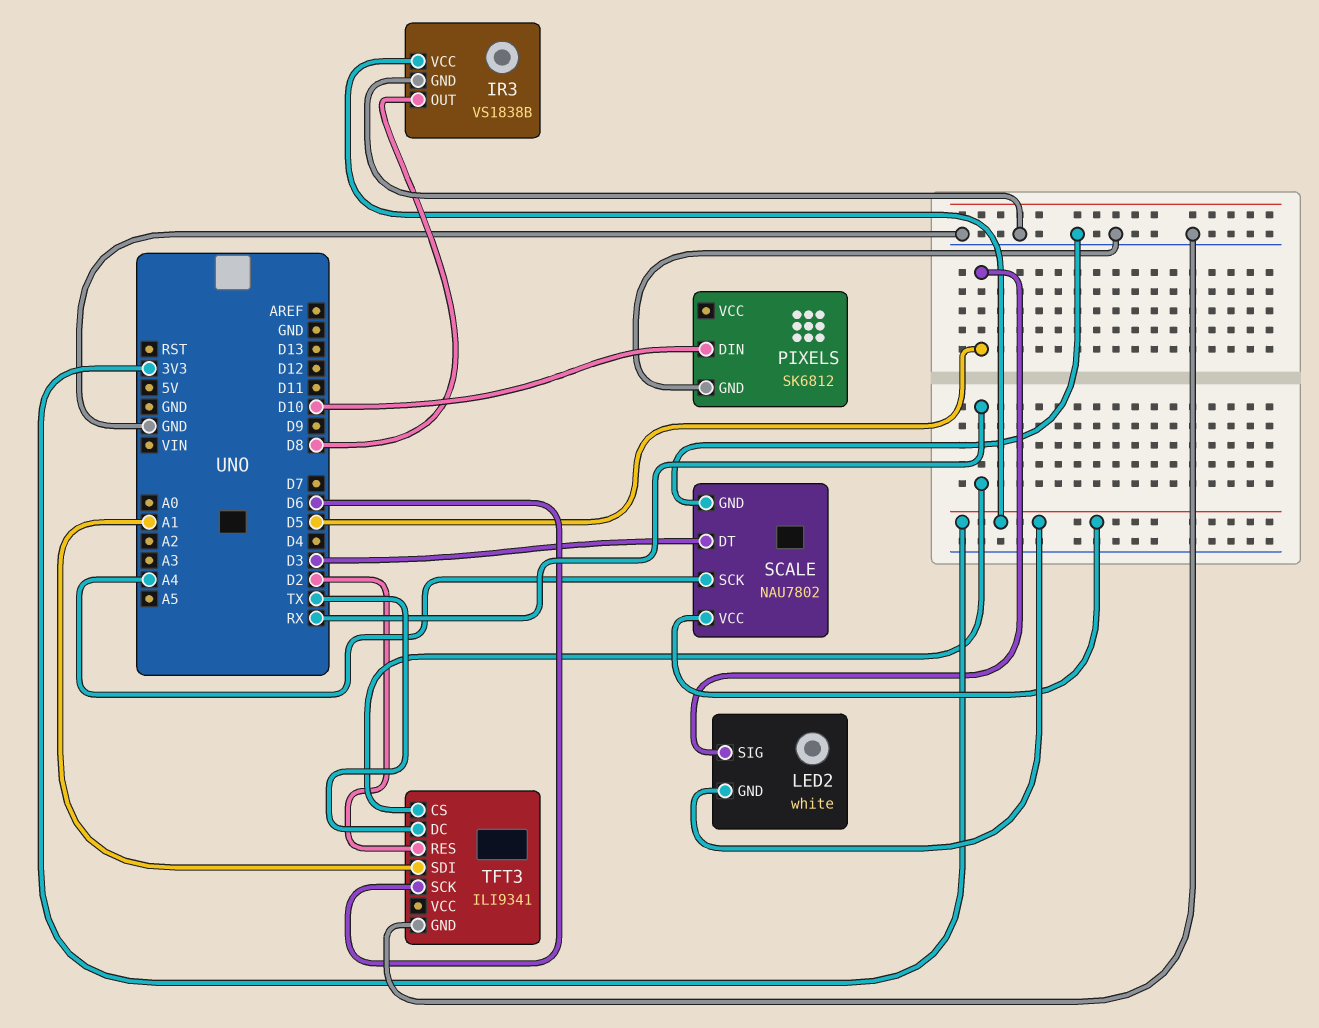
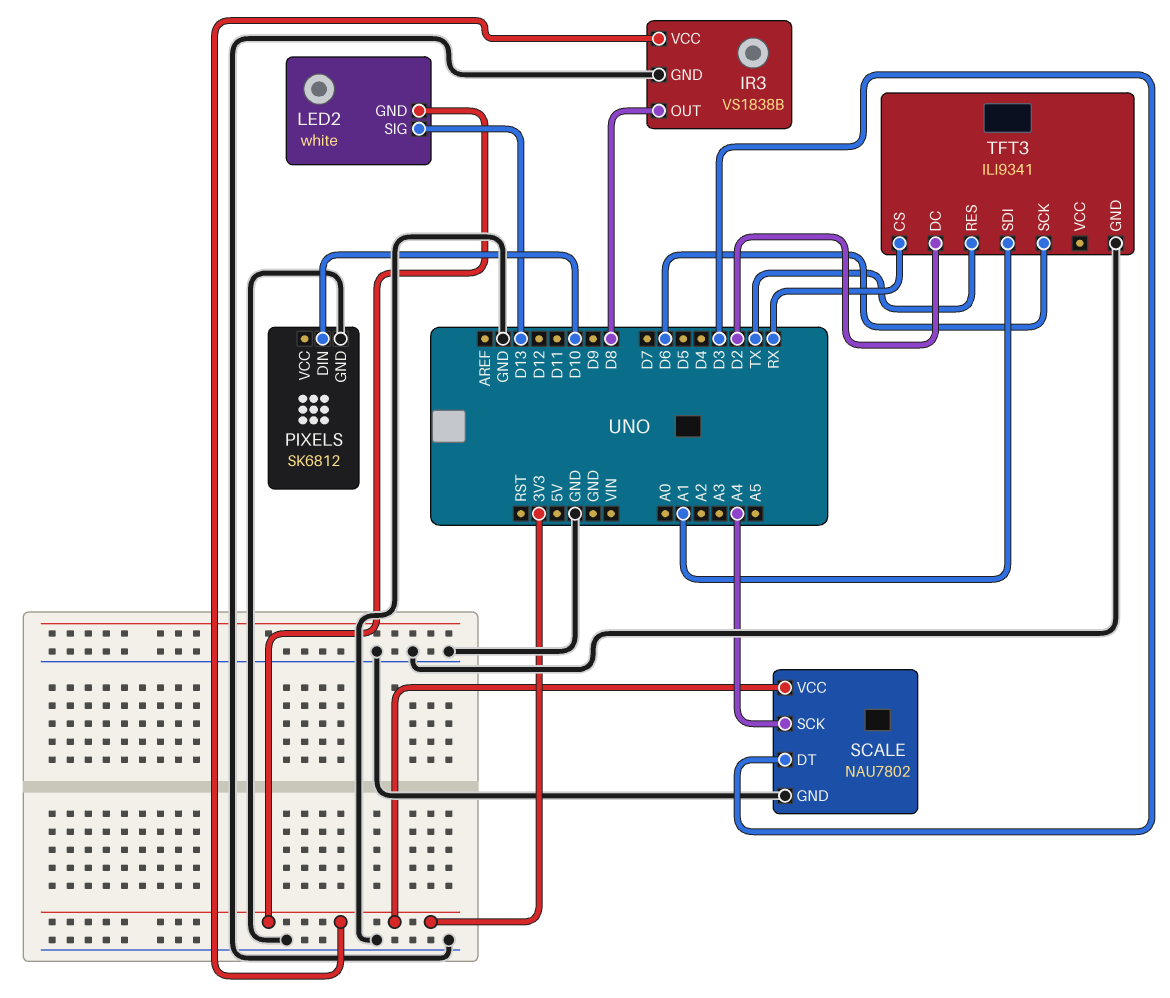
LED2 pin SIG: D5 -> D13
TFT3 pin DC: TX -> D2
TFT3 pin RES: D2 -> TX

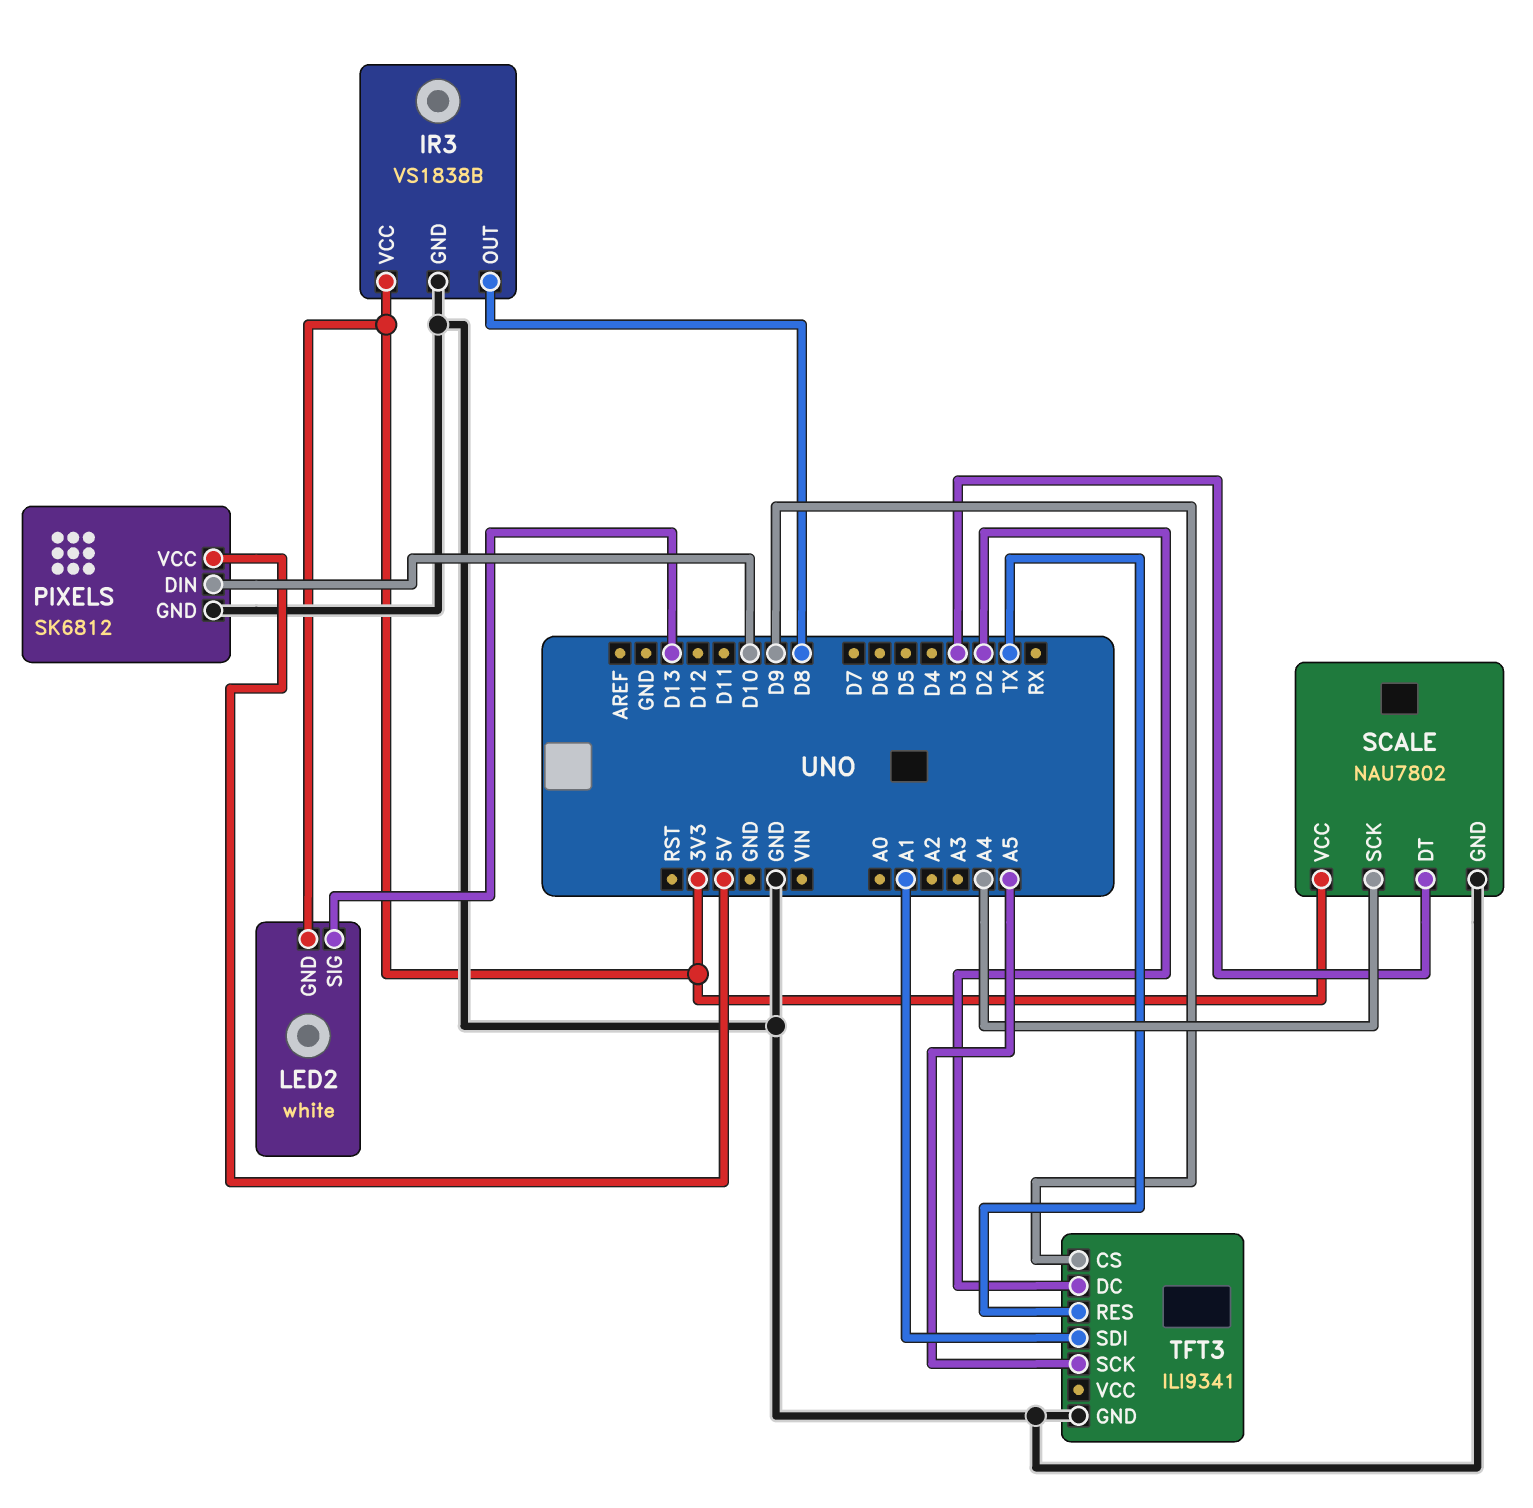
PIXELS pin VCC: none -> 5V
TFT3 pin CS: RX -> D9
TFT3 pin SCK: D6 -> A5

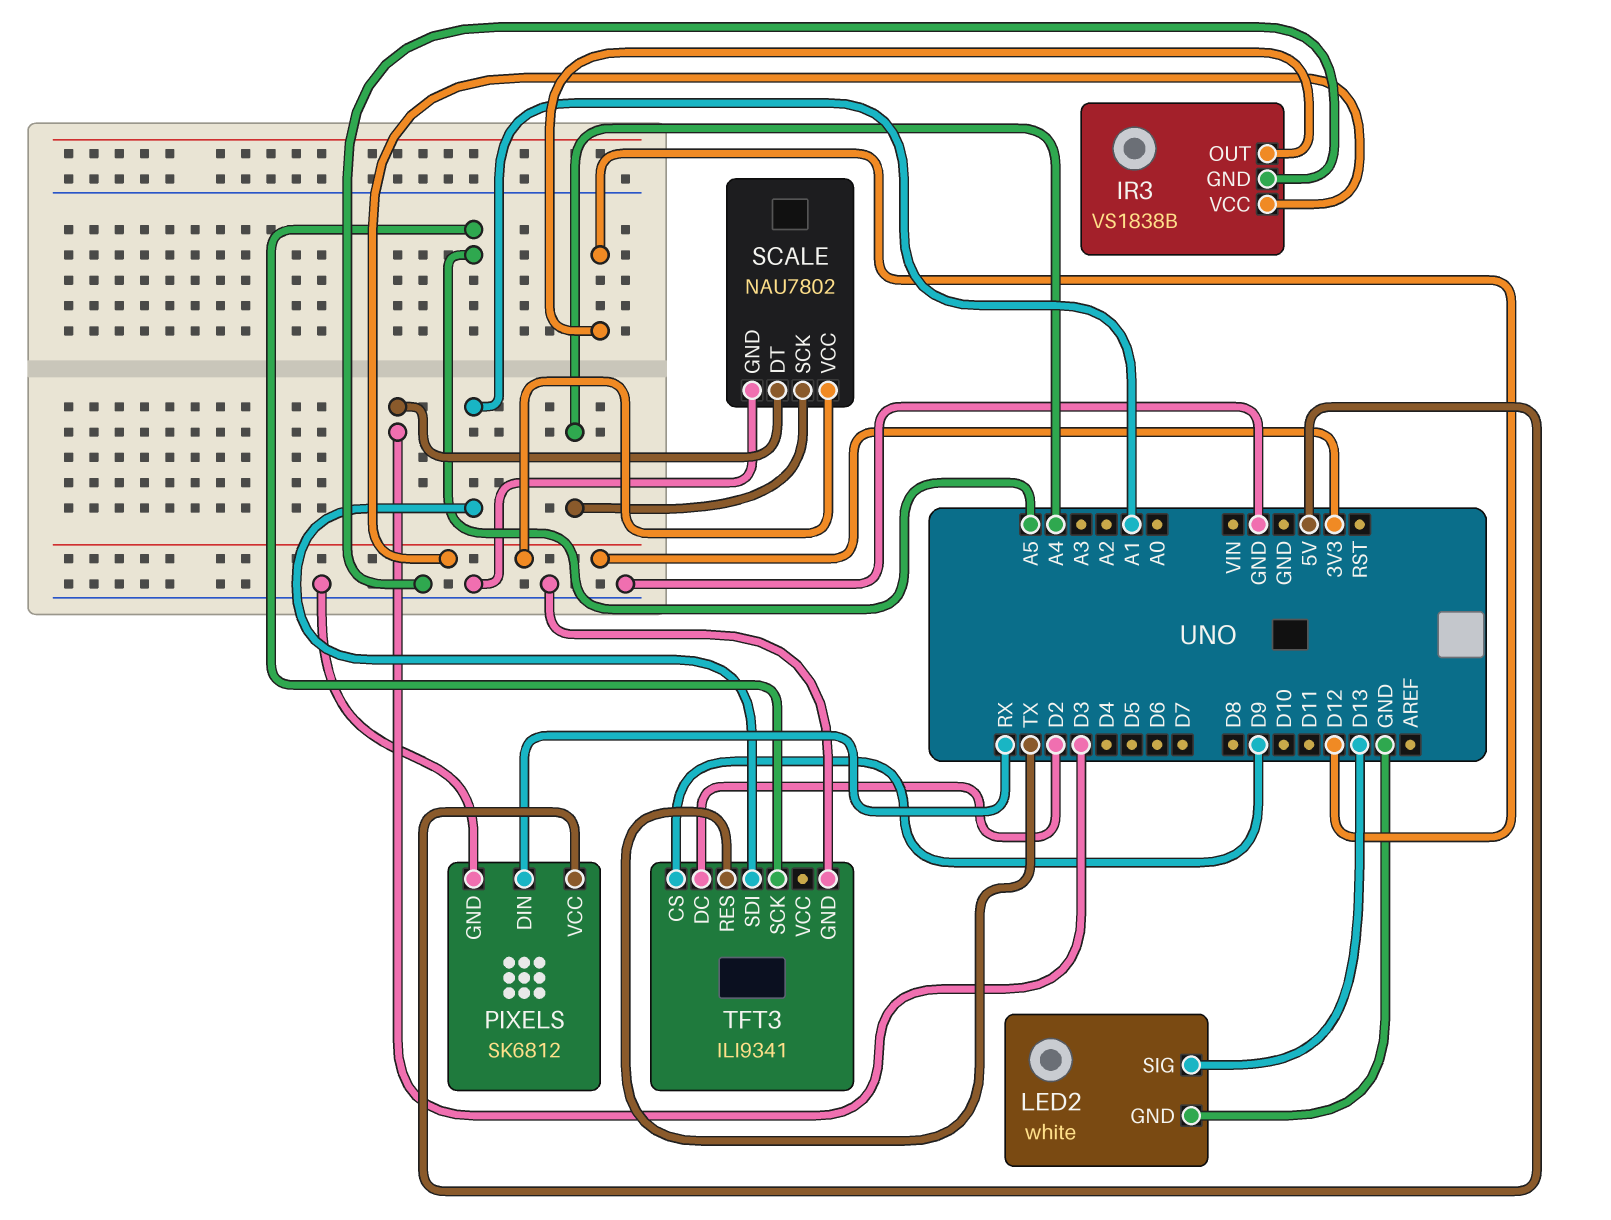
IR3 pin OUT: D8 -> D12
LED2 pin GND: 3V3 -> GND
PIXELS pin DIN: D10 -> RX

